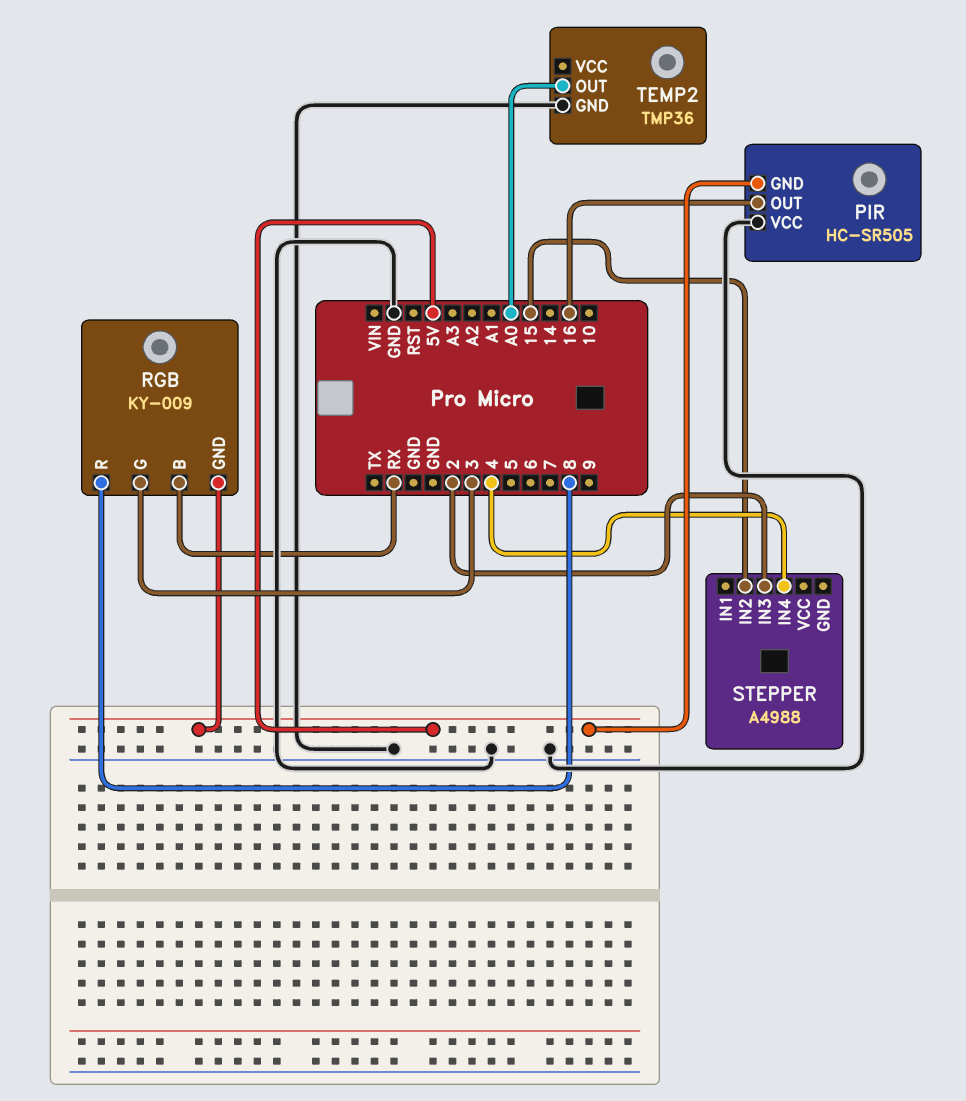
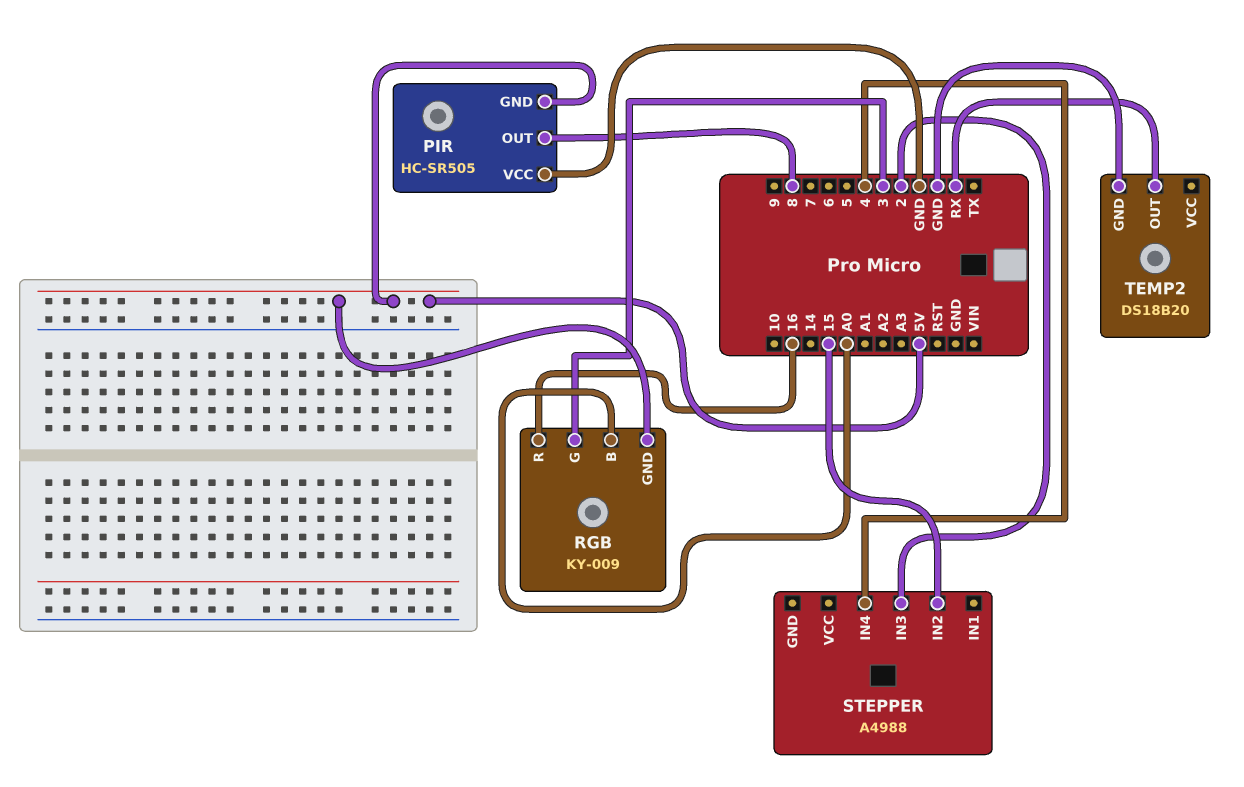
PIR pin OUT: 16 -> 8
RGB pin B: RX -> A0
RGB pin R: 8 -> 16
TEMP2: TMP36 -> DS18B20
TEMP2 pin OUT: A0 -> RX

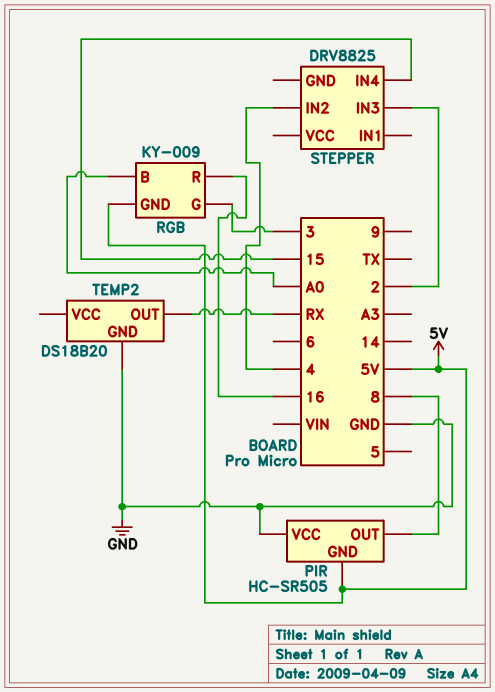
STEPPER: A4988 -> DRV8825
STEPPER pin IN2: 15 -> 4
STEPPER pin IN4: 4 -> 15

